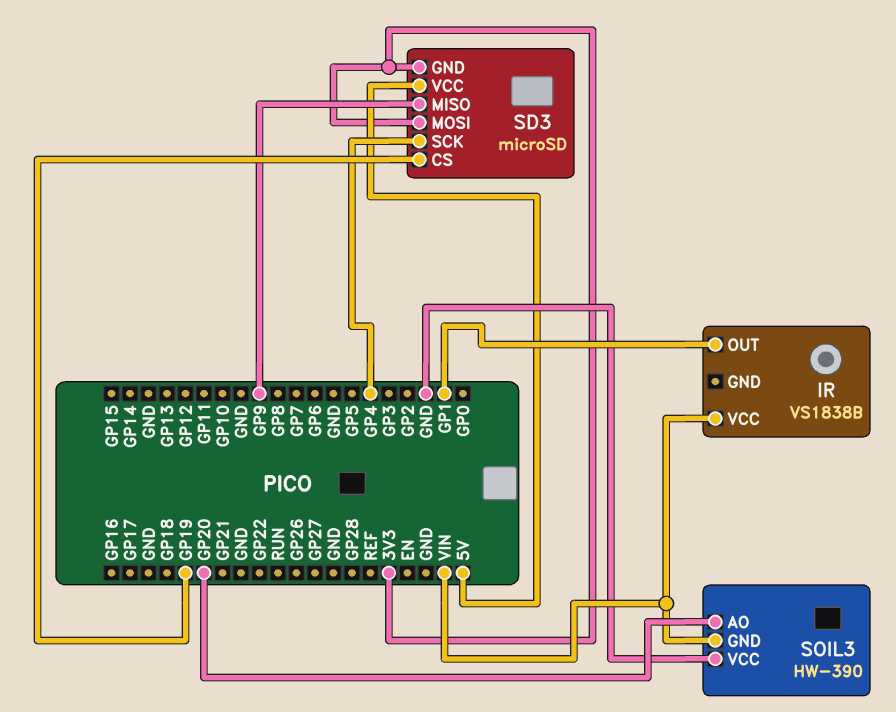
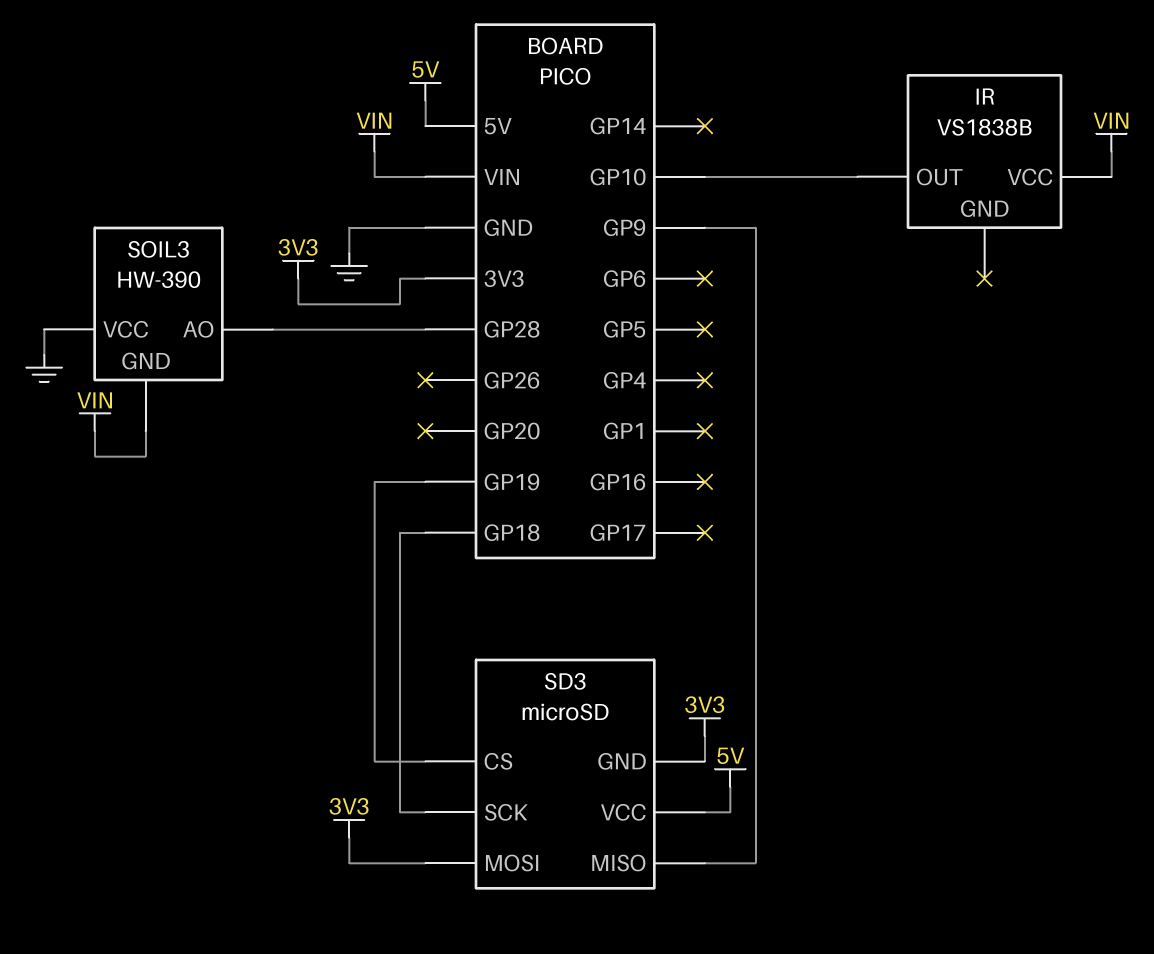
IR pin OUT: GP1 -> GP10
SD3 pin SCK: GP4 -> GP18
SOIL3 pin AO: GP20 -> GP28

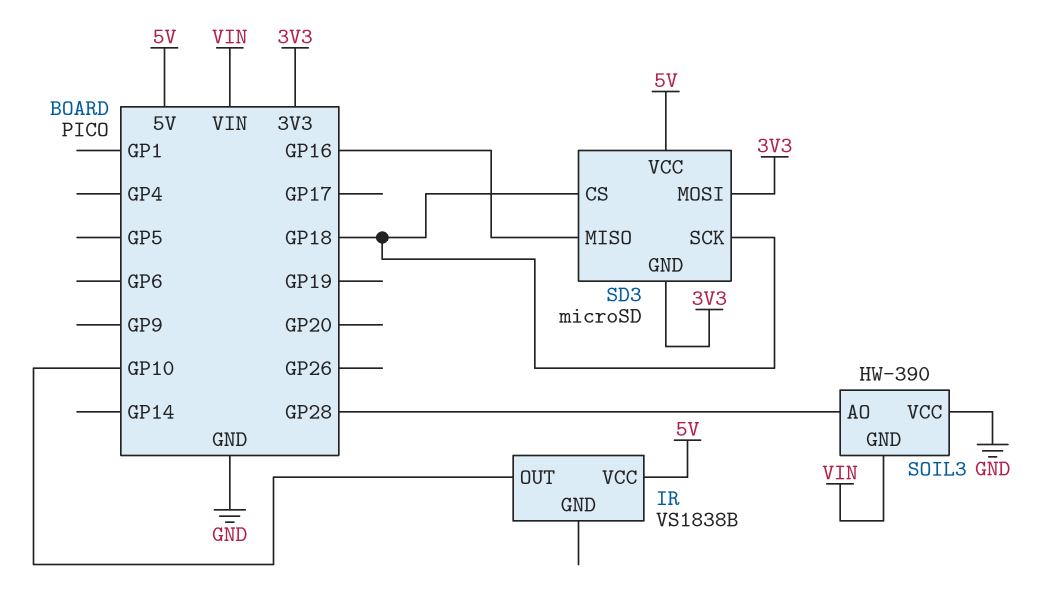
IR pin VCC: VIN -> 5V
SD3 pin CS: GP19 -> GP18
SD3 pin MISO: GP9 -> GP16

